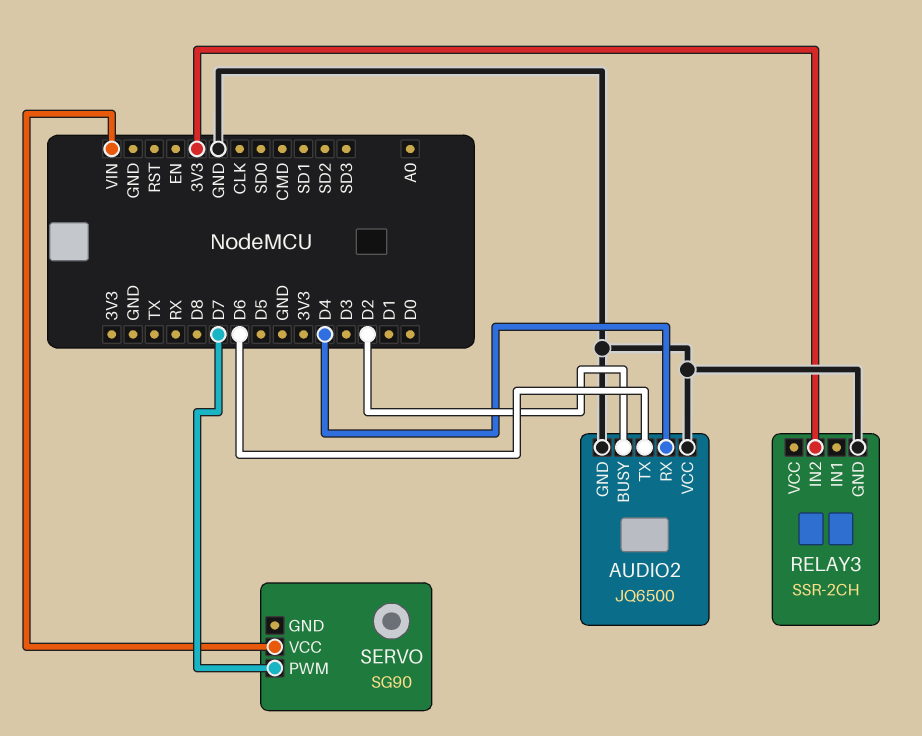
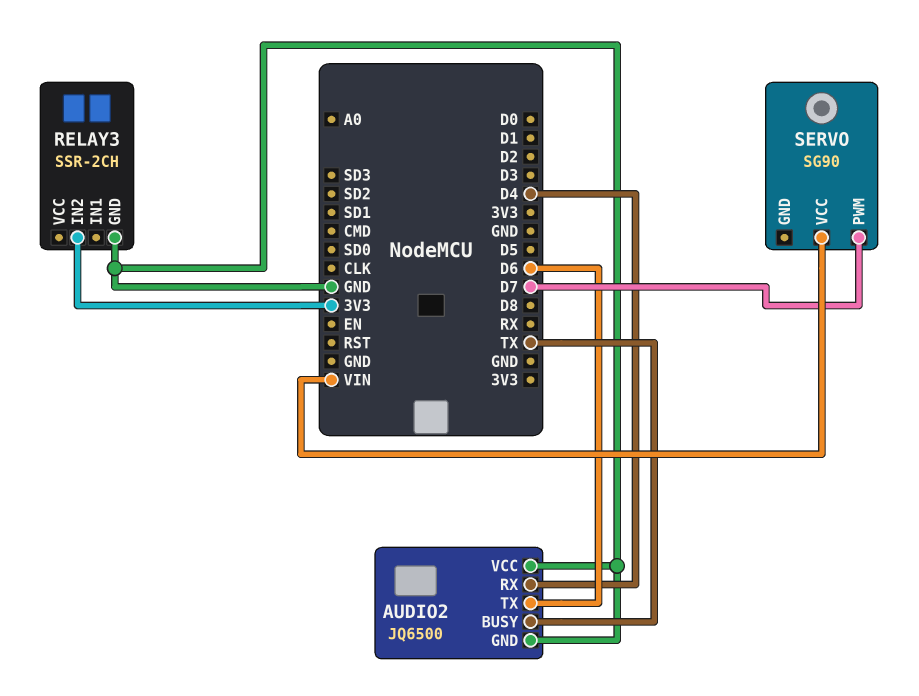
AUDIO2 pin BUSY: D2 -> TX

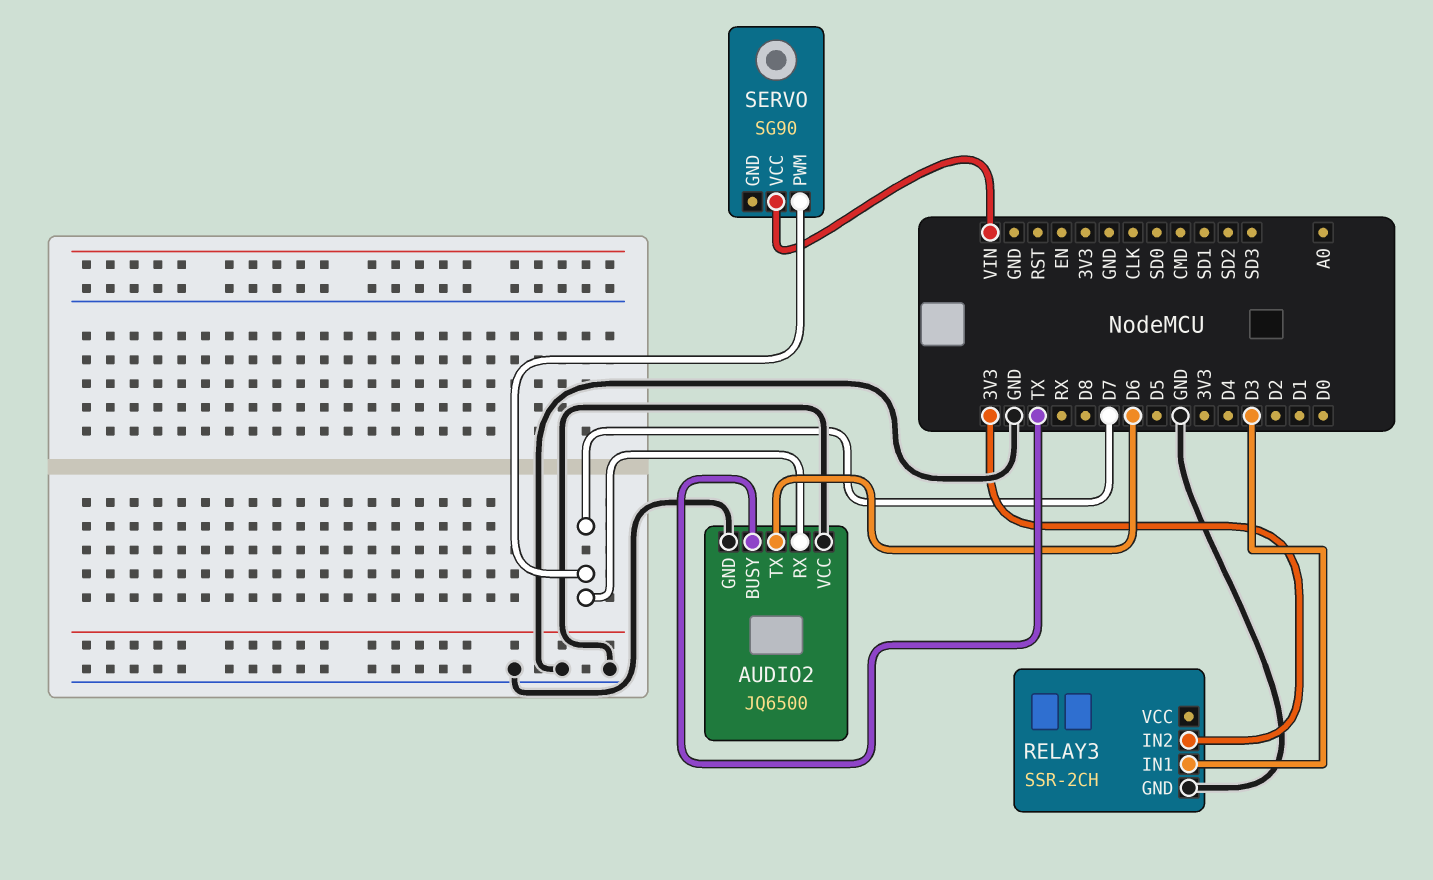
AUDIO2 pin RX: D4 -> D7
RELAY3 pin IN1: none -> D3

